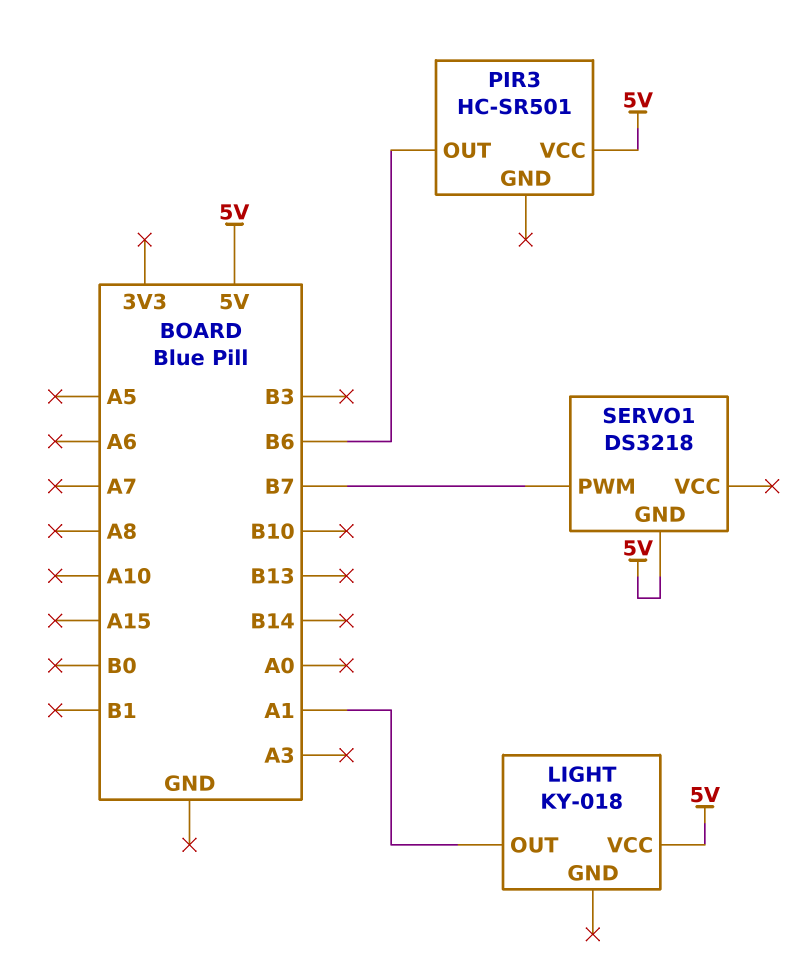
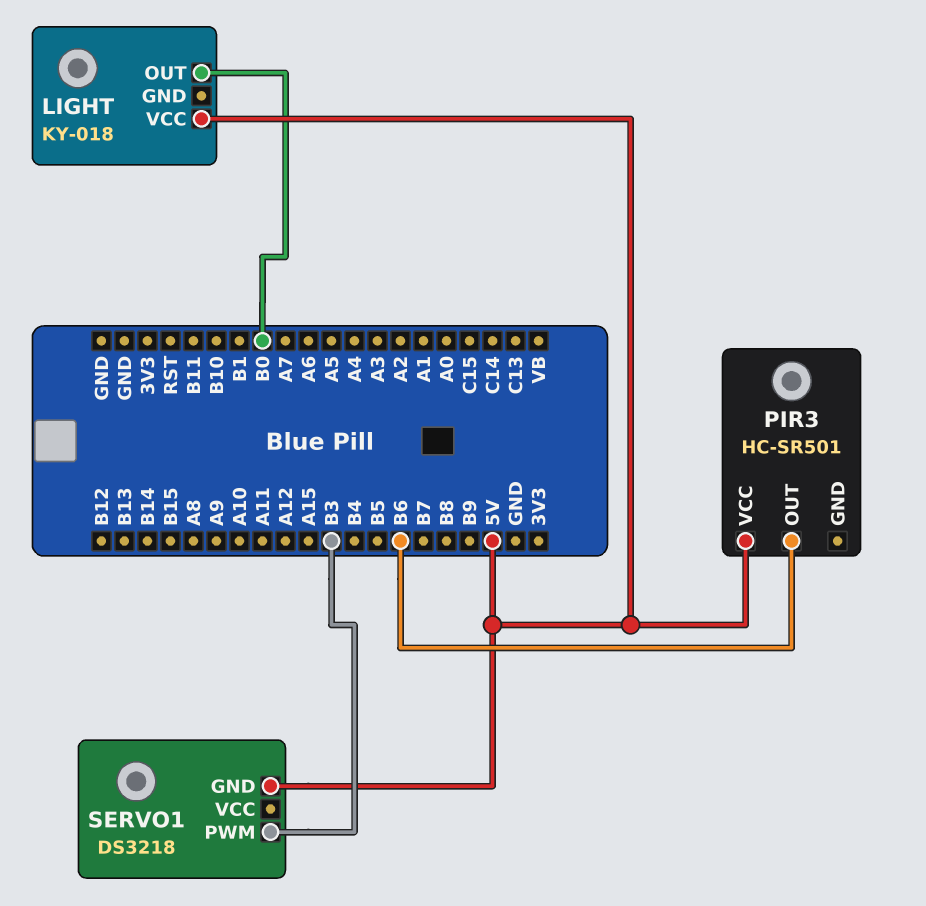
LIGHT pin OUT: A1 -> B0
SERVO1 pin PWM: B7 -> B3

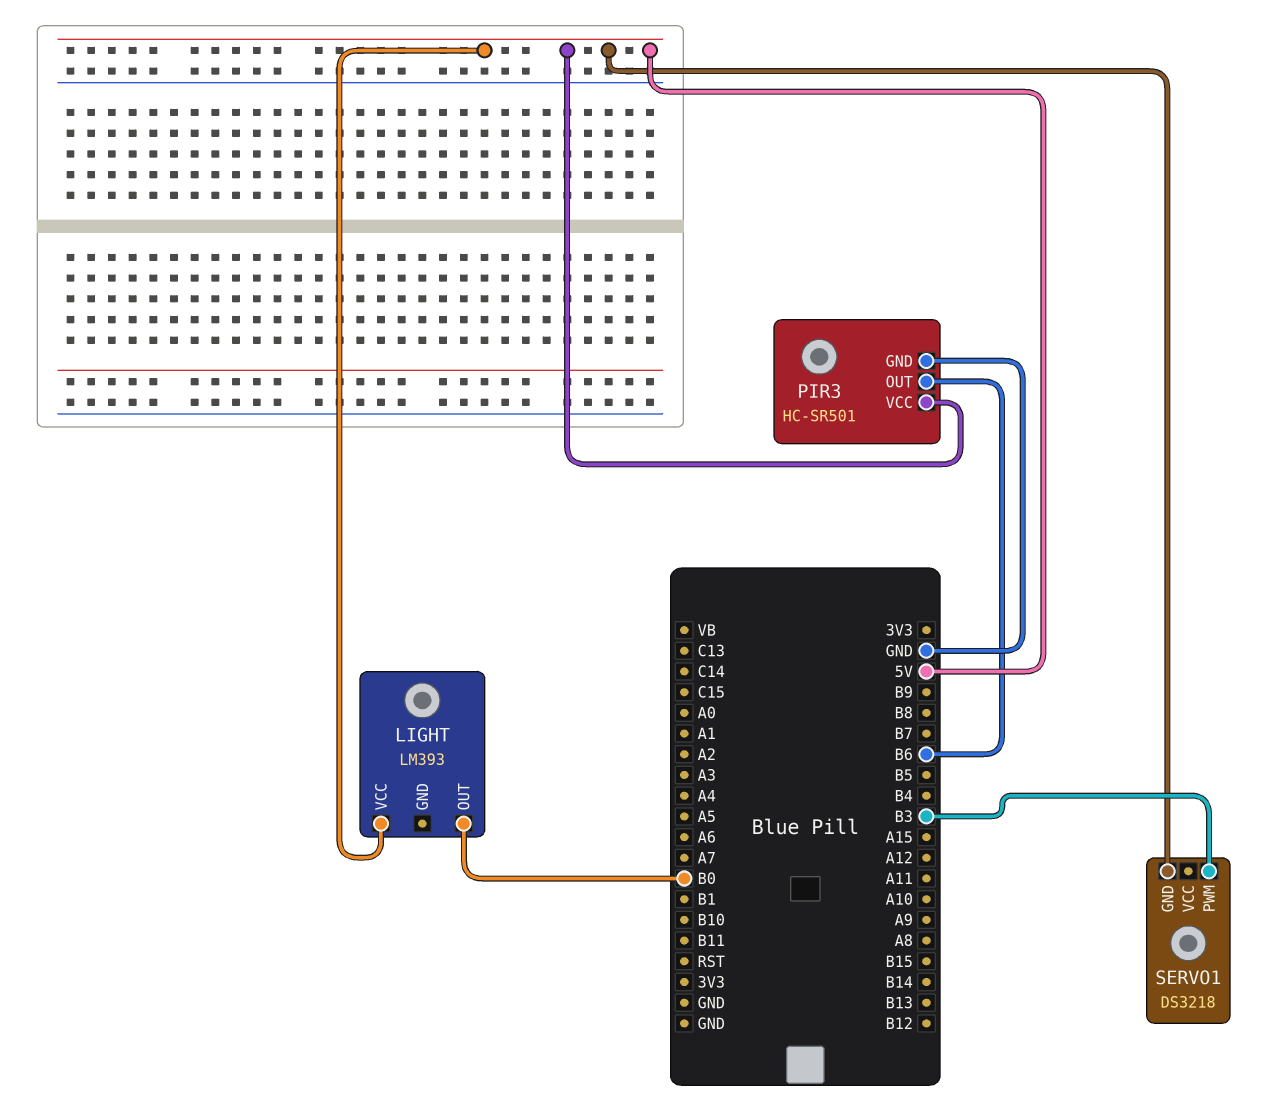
LIGHT: KY-018 -> LM393
PIR3 pin GND: none -> GND

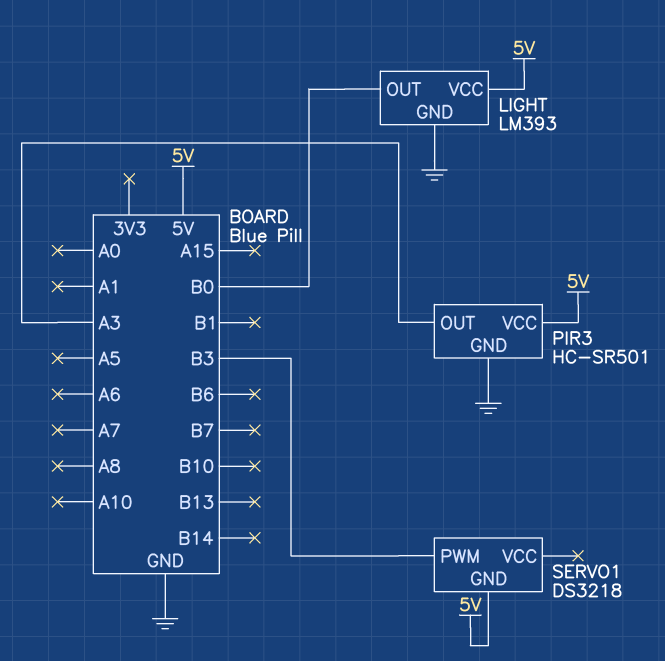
LIGHT pin GND: none -> GND
PIR3 pin OUT: B6 -> A3

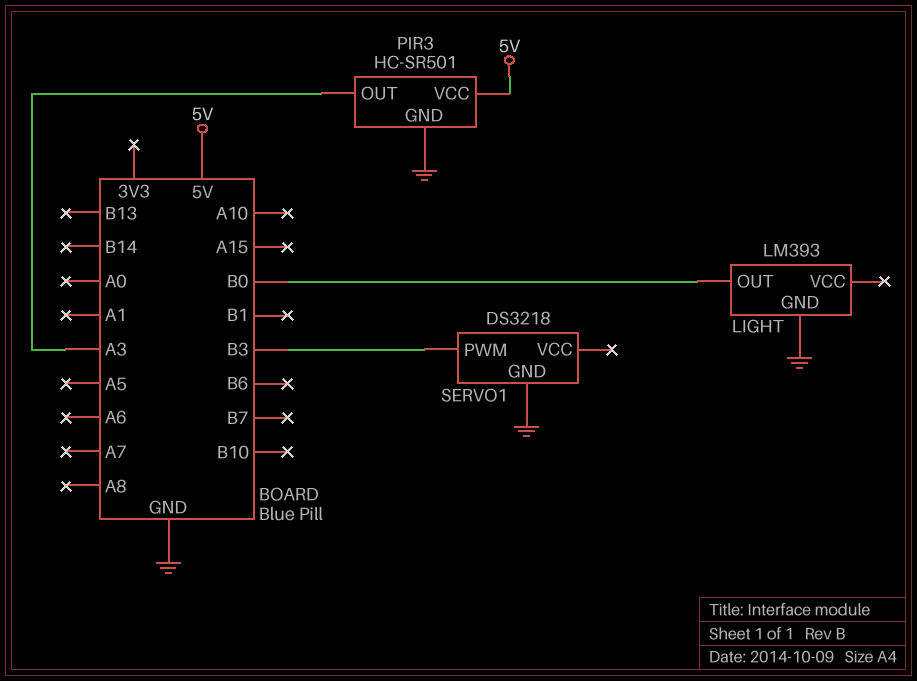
LIGHT pin VCC: 5V -> none
SERVO1 pin GND: 5V -> GND

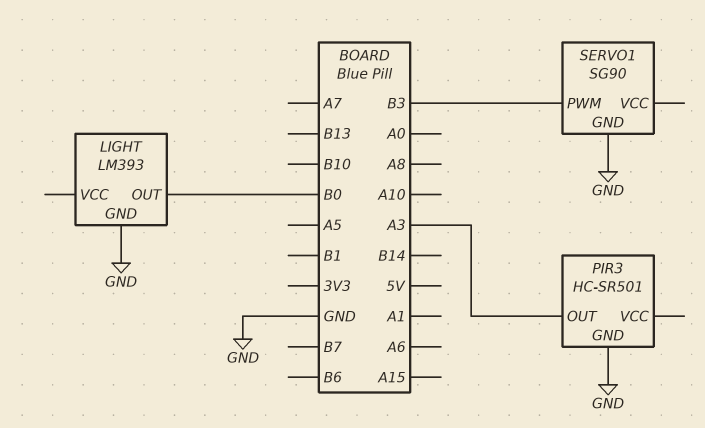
PIR3 pin VCC: 5V -> none
SERVO1: DS3218 -> SG90

